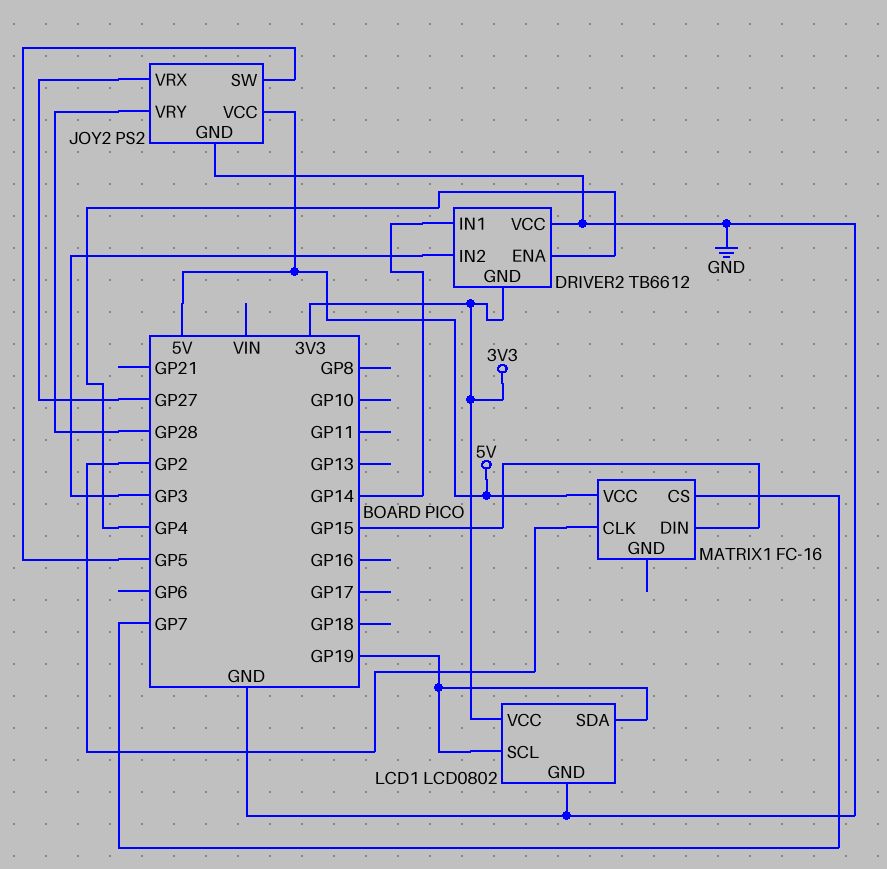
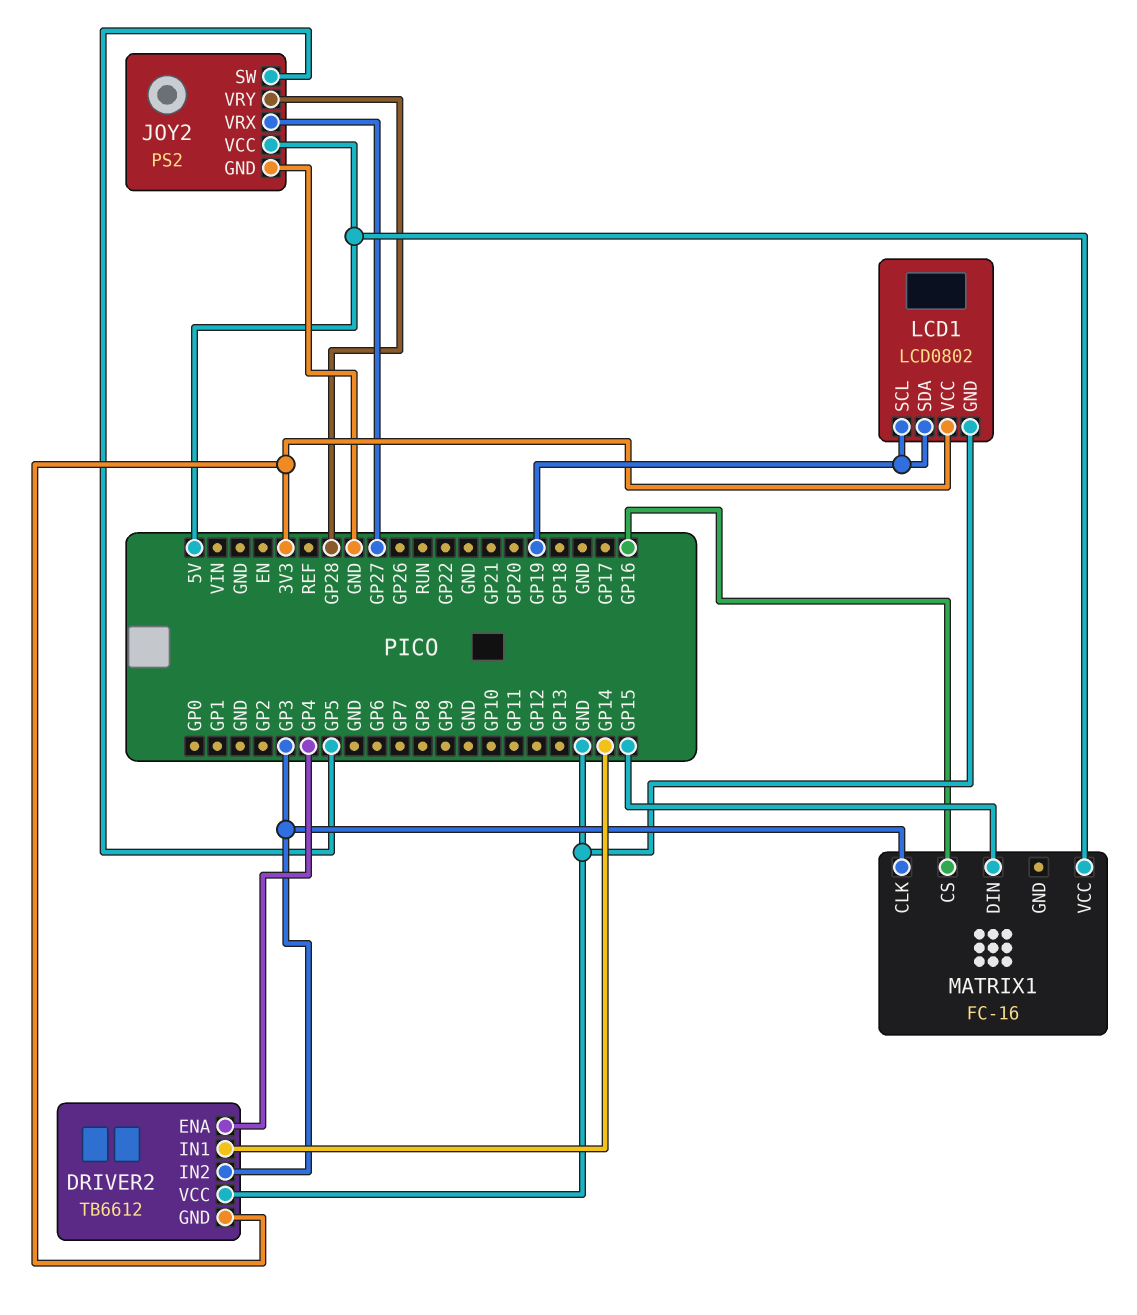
MATRIX1 pin CLK: GP2 -> GP3
MATRIX1 pin CS: GP7 -> GP16

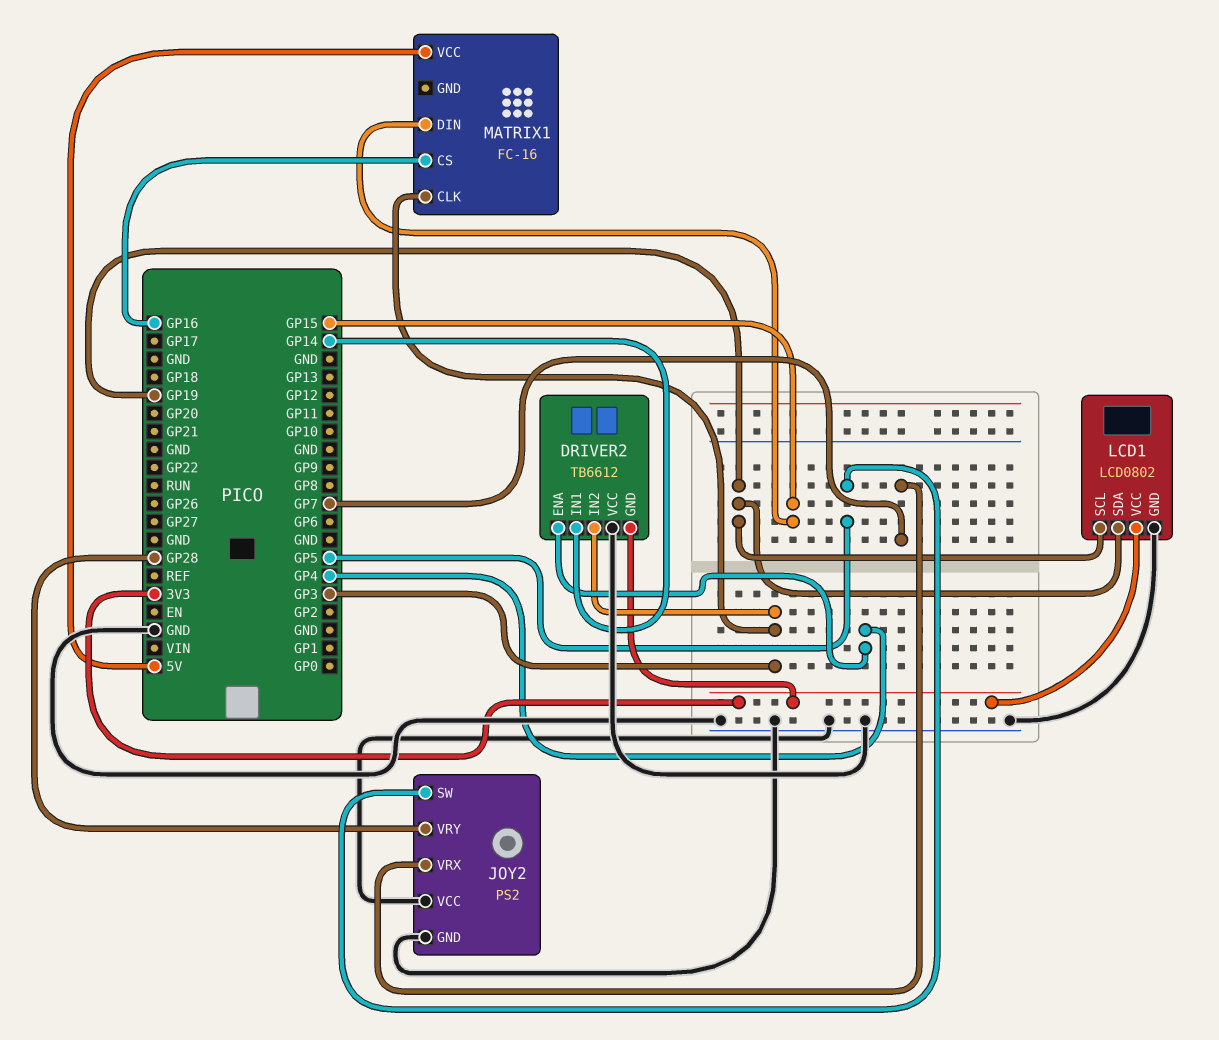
JOY2 pin VCC: 5V -> GND
JOY2 pin VRX: GP27 -> GP7

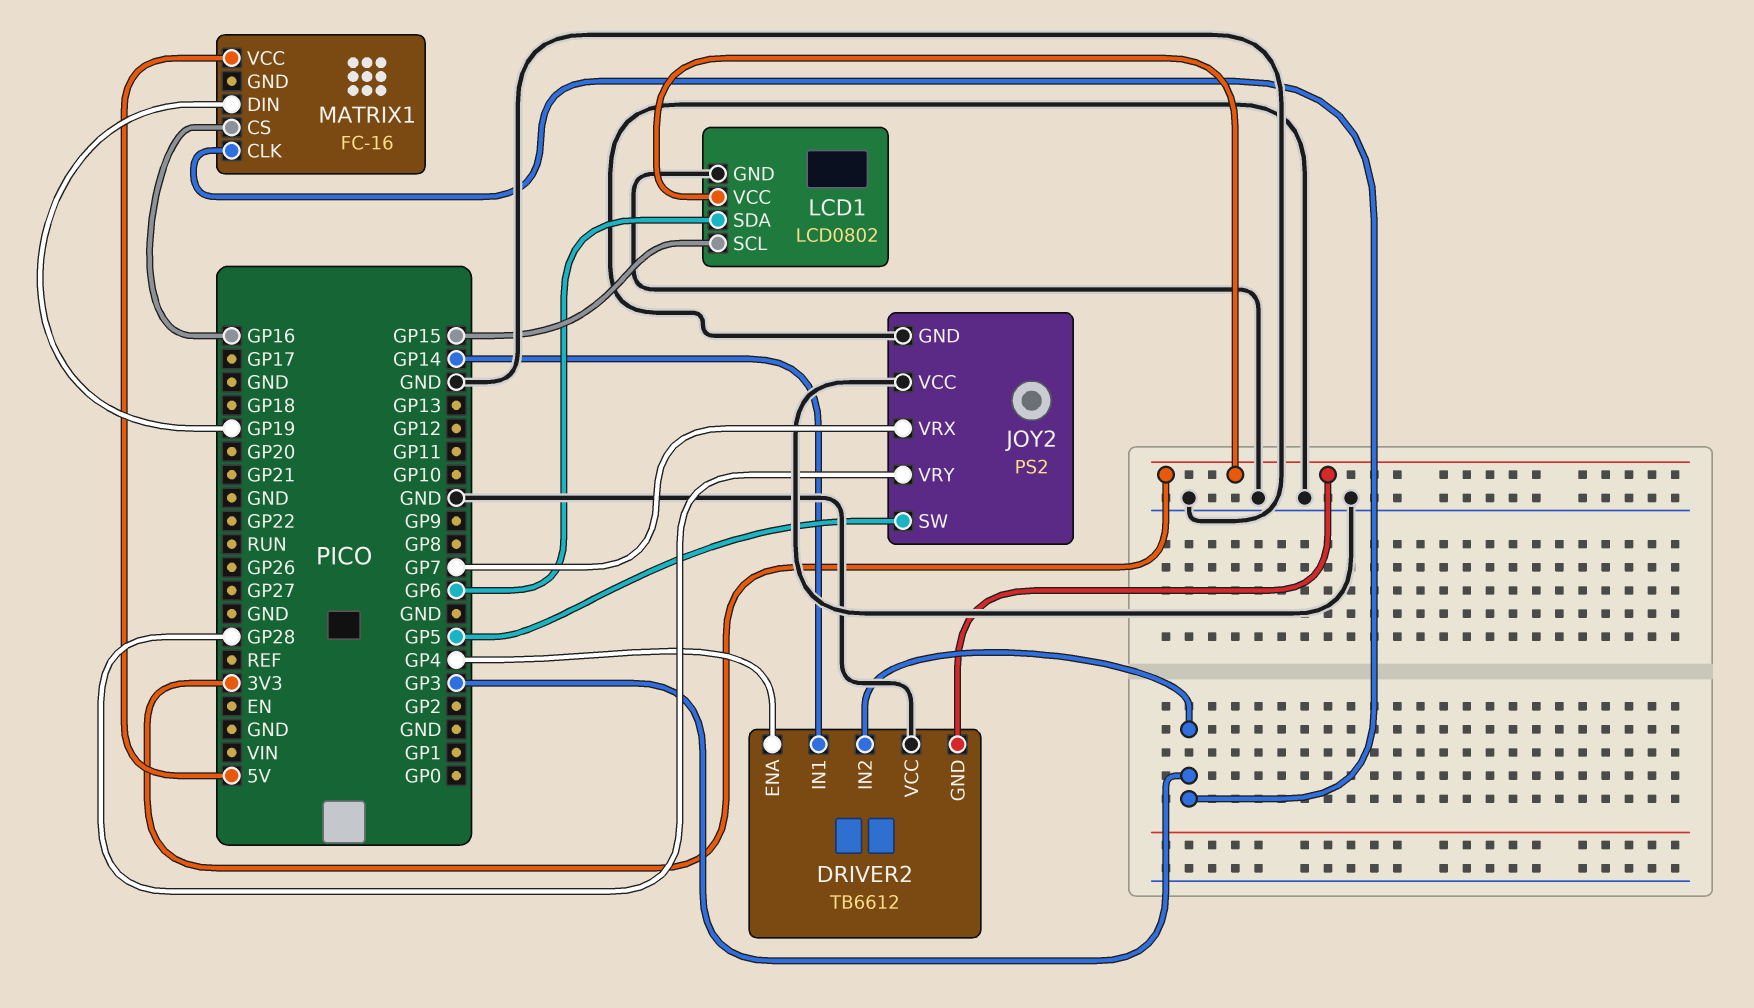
LCD1 pin SCL: GP19 -> GP15
LCD1 pin SDA: GP19 -> GP6
MATRIX1 pin DIN: GP15 -> GP19

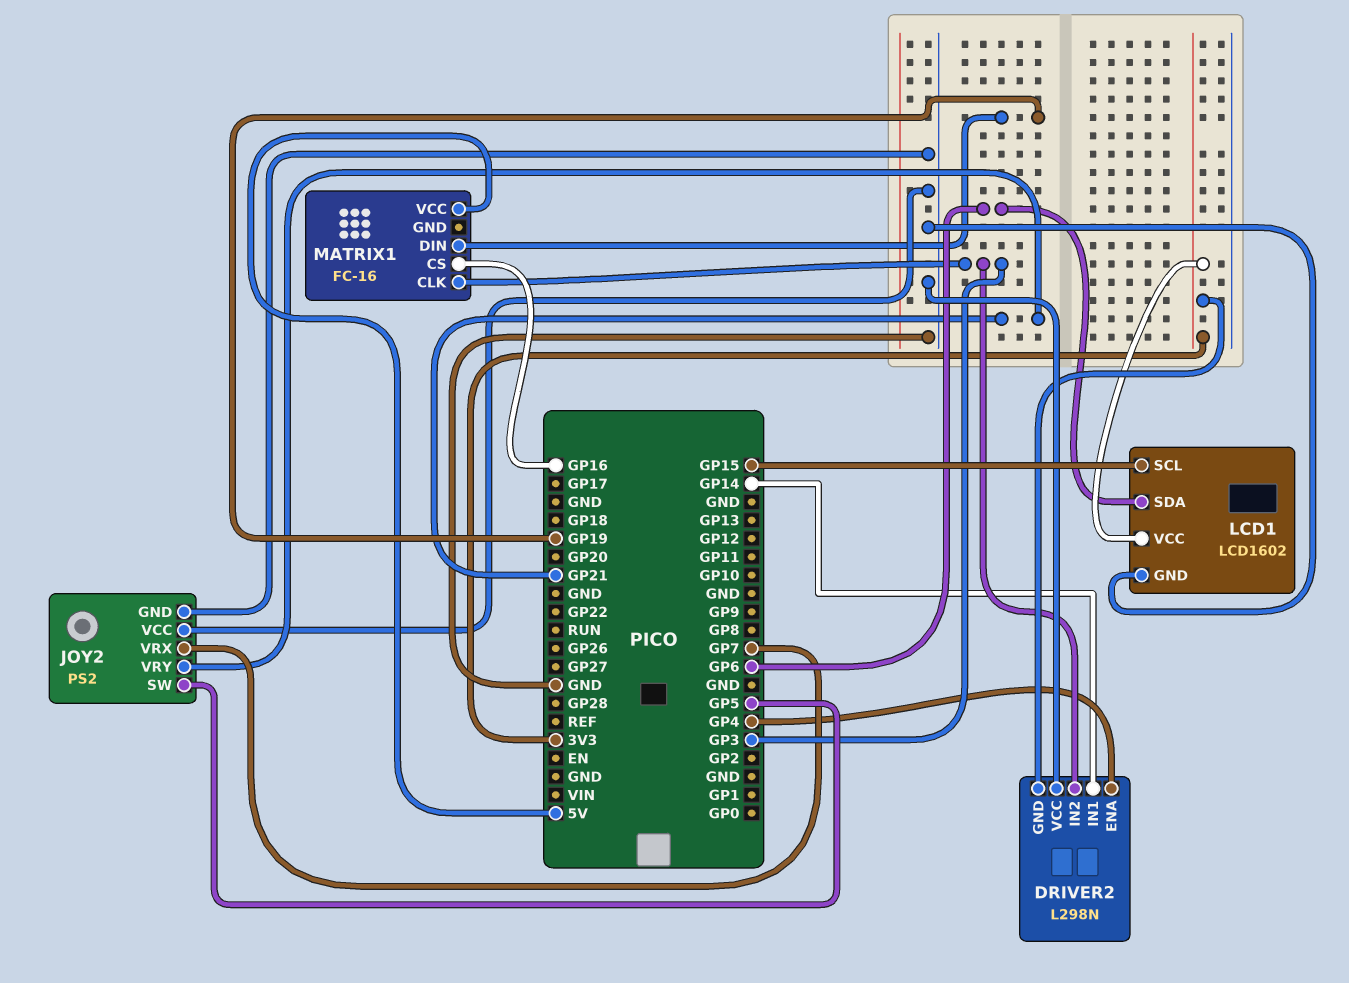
DRIVER2: TB6612 -> L298N
JOY2 pin VRY: GP28 -> GP21
LCD1: LCD0802 -> LCD1602

